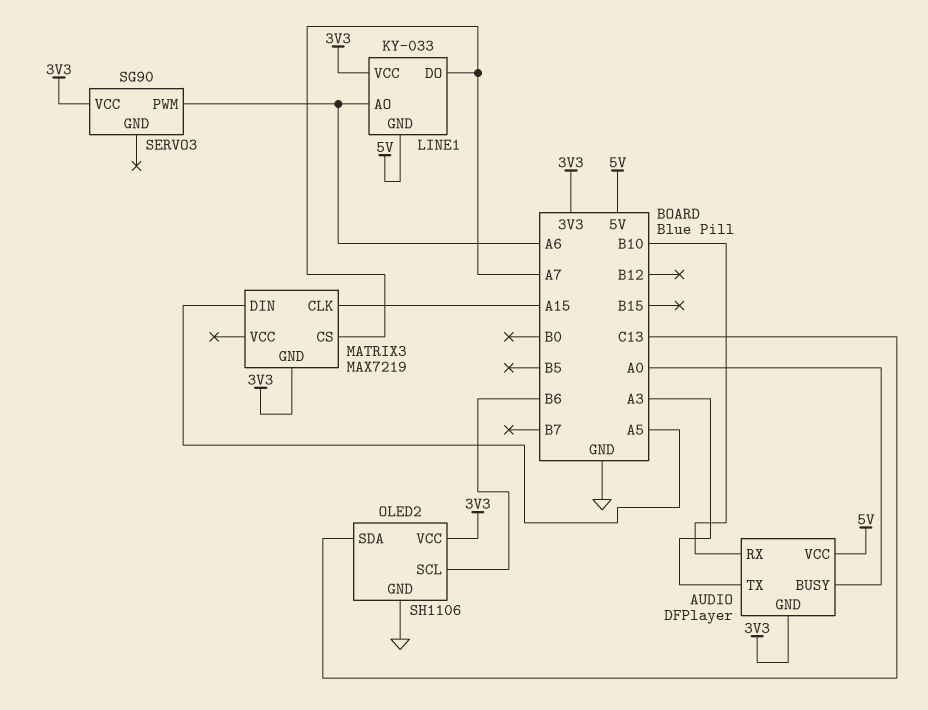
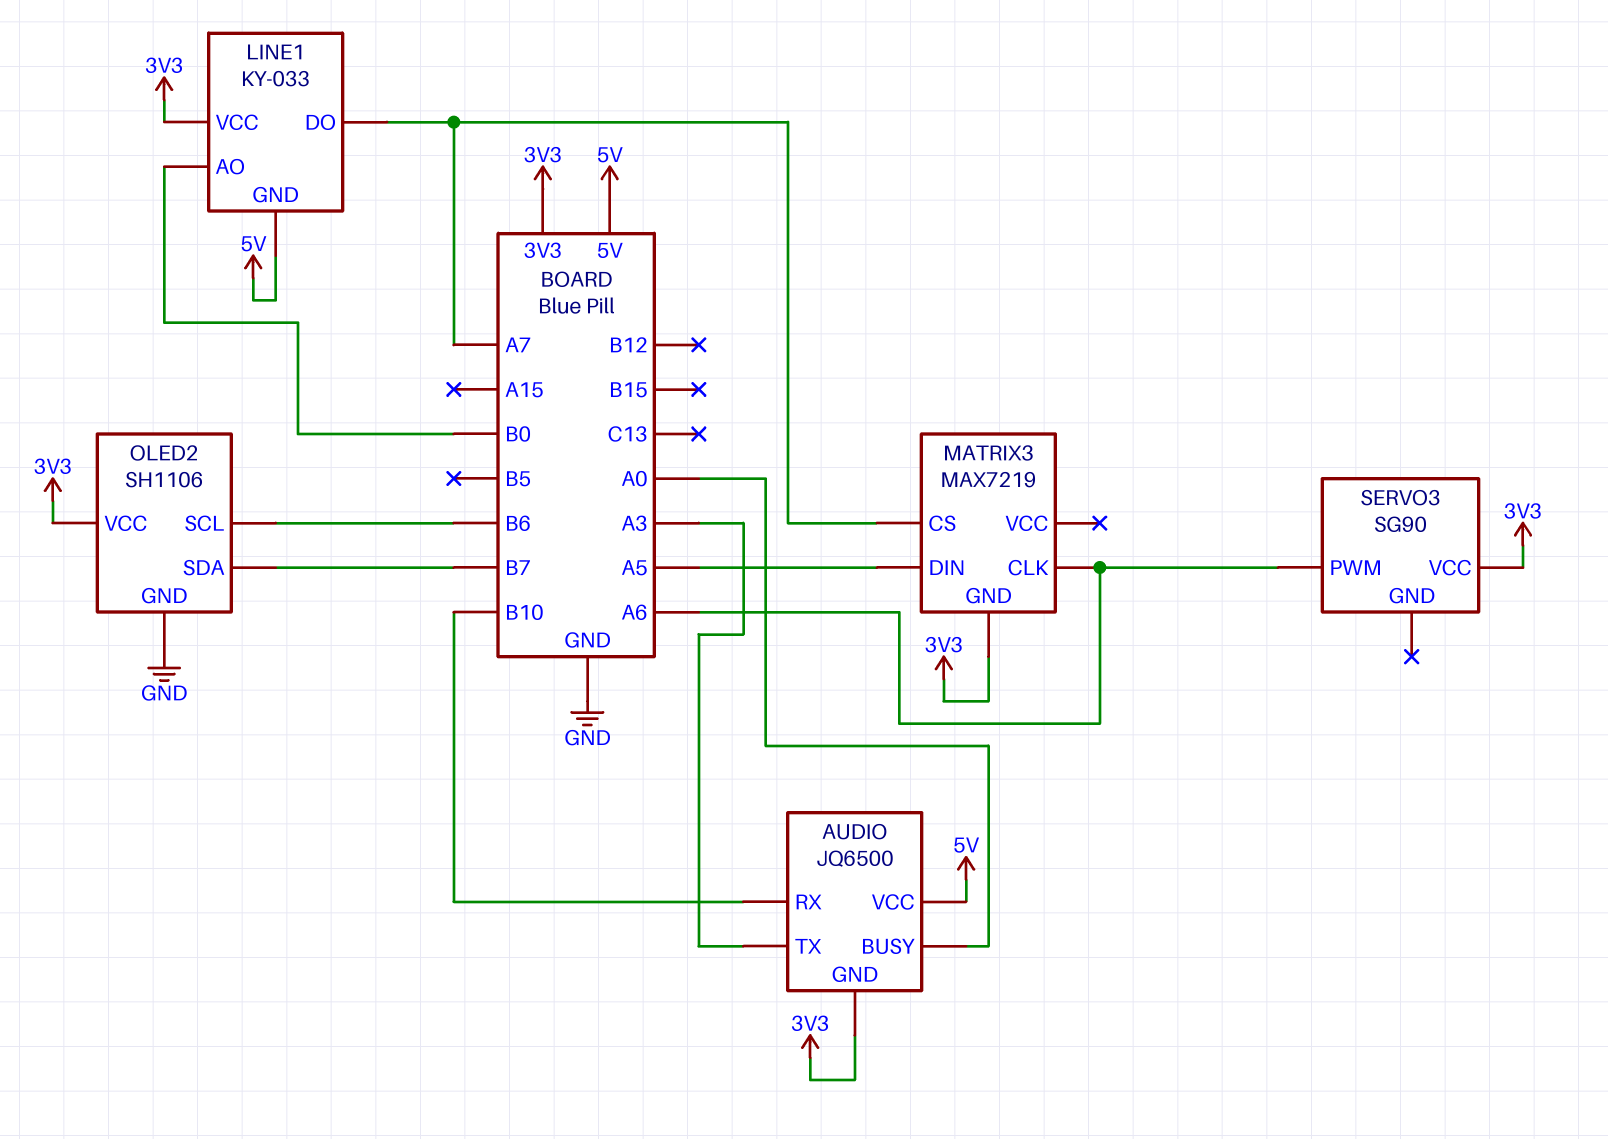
AUDIO: DFPlayer -> JQ6500
LINE1 pin AO: A6 -> B0
MATRIX3 pin CLK: A15 -> A6
OLED2 pin SDA: C13 -> B7

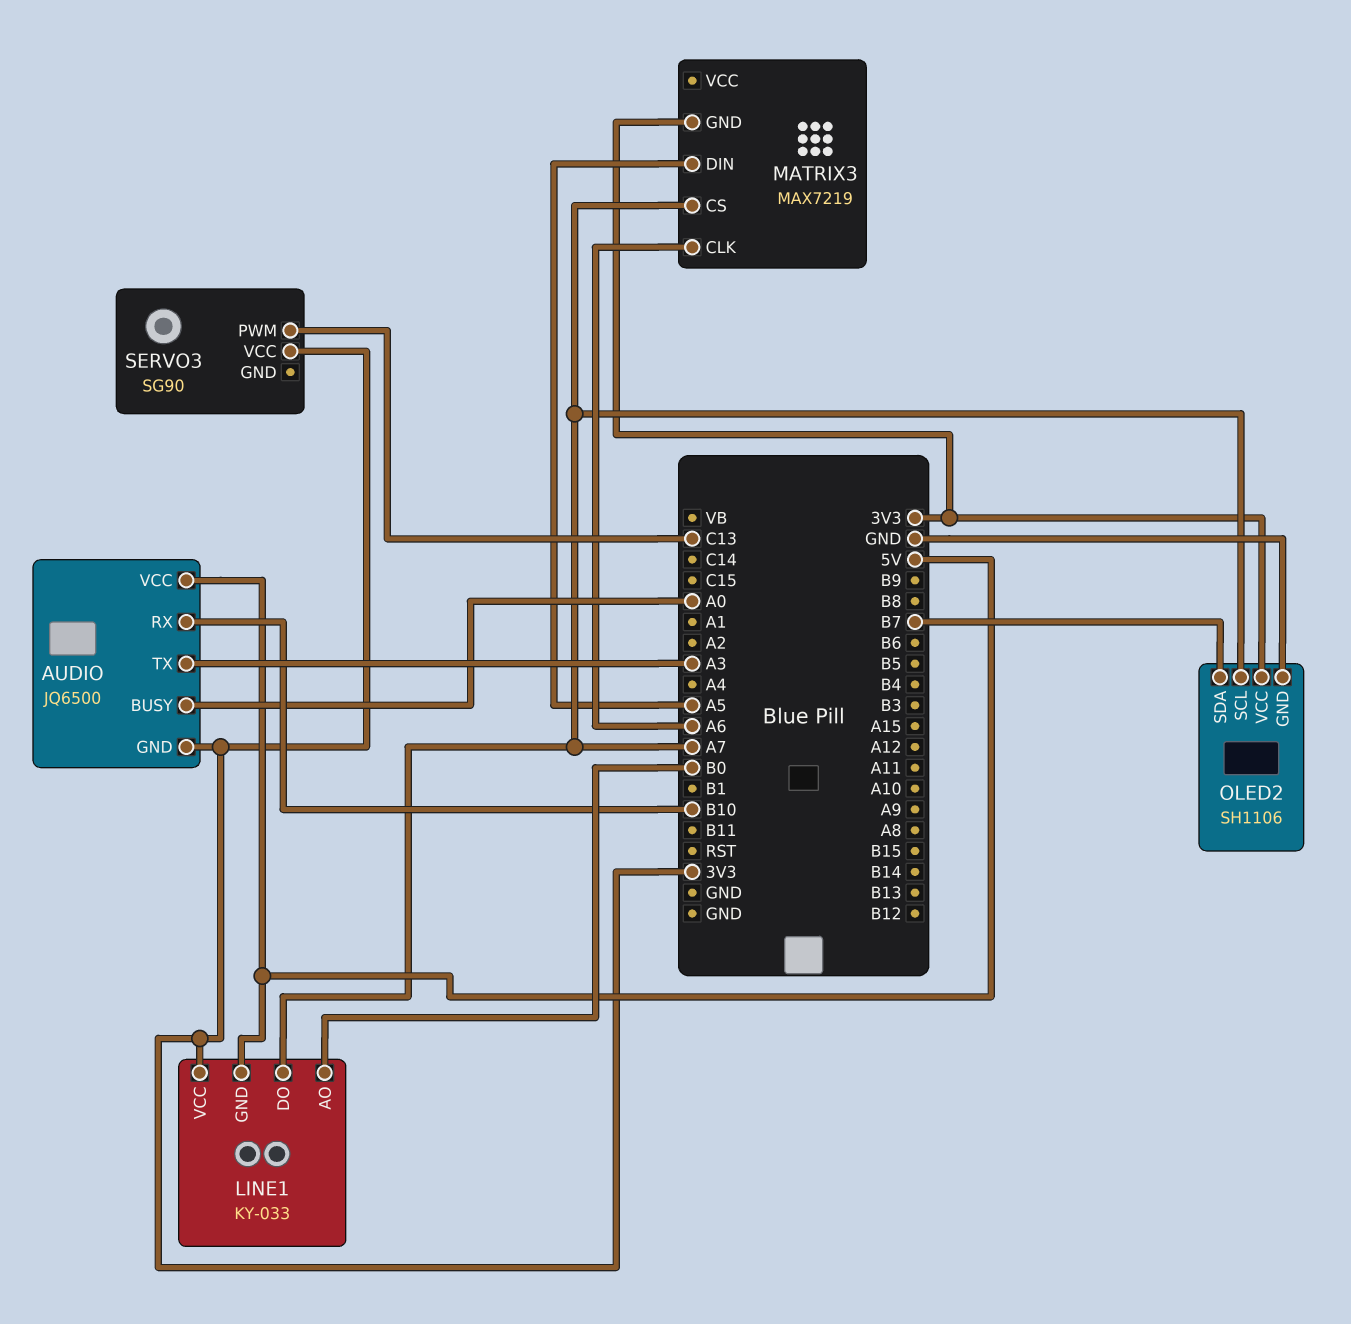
OLED2 pin SCL: B6 -> A7
SERVO3 pin PWM: A6 -> C13

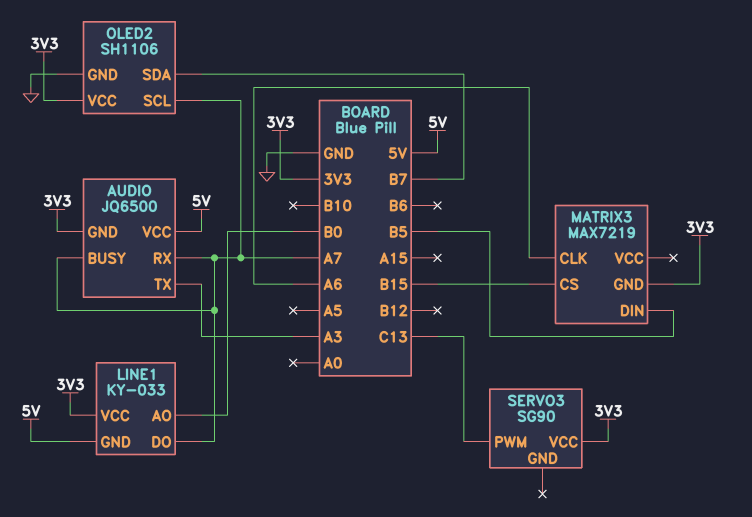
AUDIO pin BUSY: A0 -> A7
AUDIO pin RX: B10 -> A7
MATRIX3 pin CS: A7 -> B15
MATRIX3 pin DIN: A5 -> B5

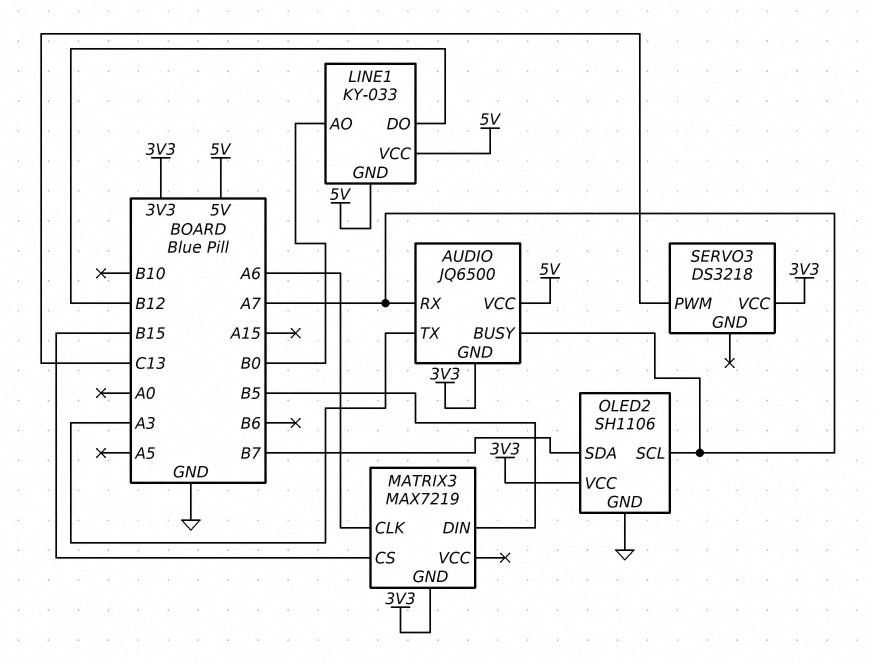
LINE1 pin DO: A7 -> B12
LINE1 pin VCC: 3V3 -> 5V
SERVO3: SG90 -> DS3218

